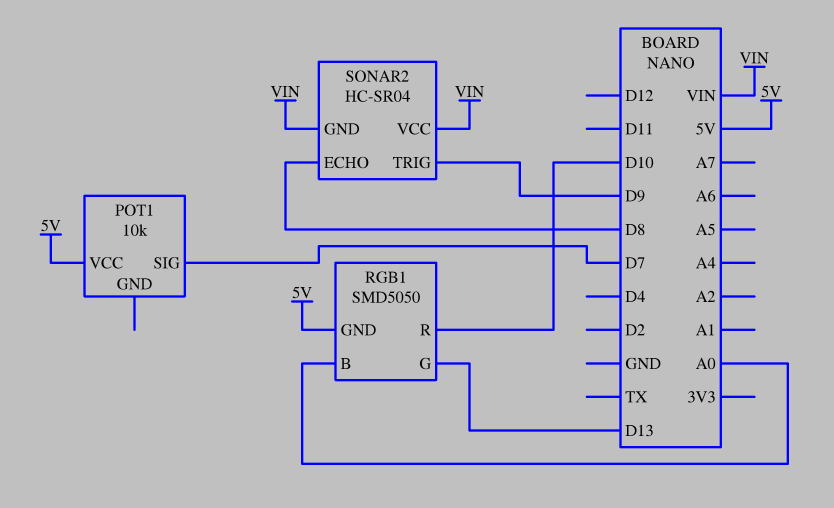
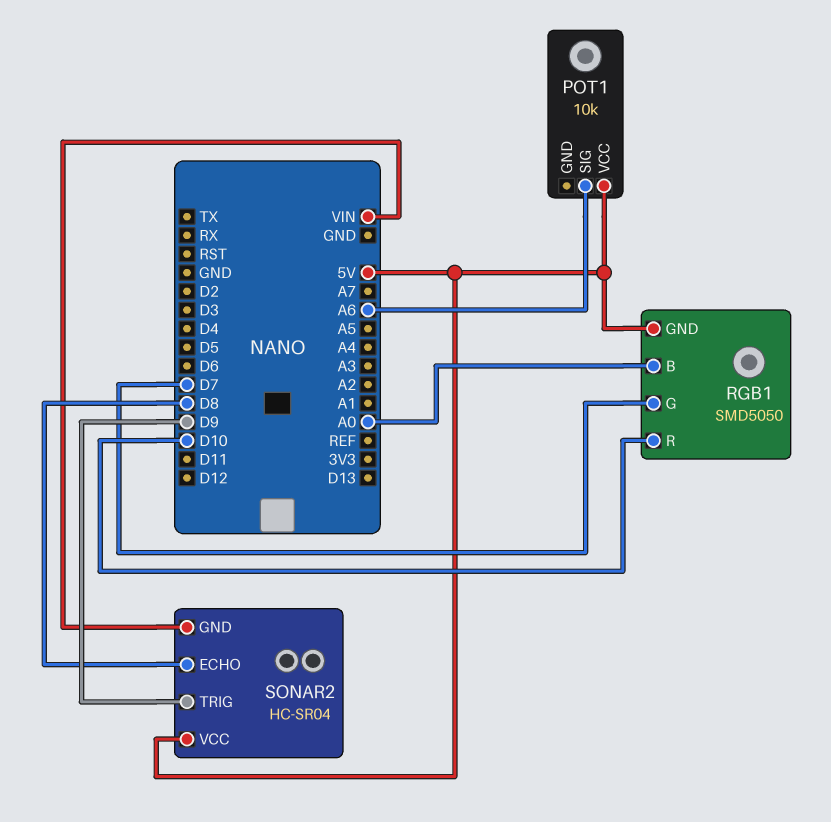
POT1 pin SIG: D7 -> A6
RGB1 pin G: D13 -> D7
SONAR2 pin VCC: VIN -> 5V

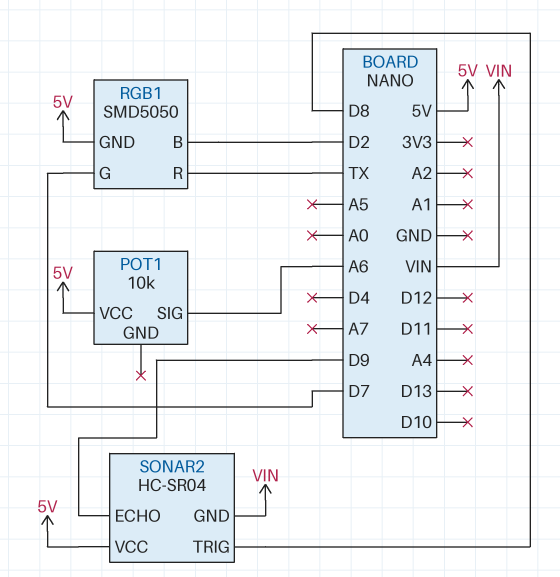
RGB1 pin B: A0 -> D2
RGB1 pin R: D10 -> TX
SONAR2 pin ECHO: D8 -> D9
SONAR2 pin TRIG: D9 -> D8

